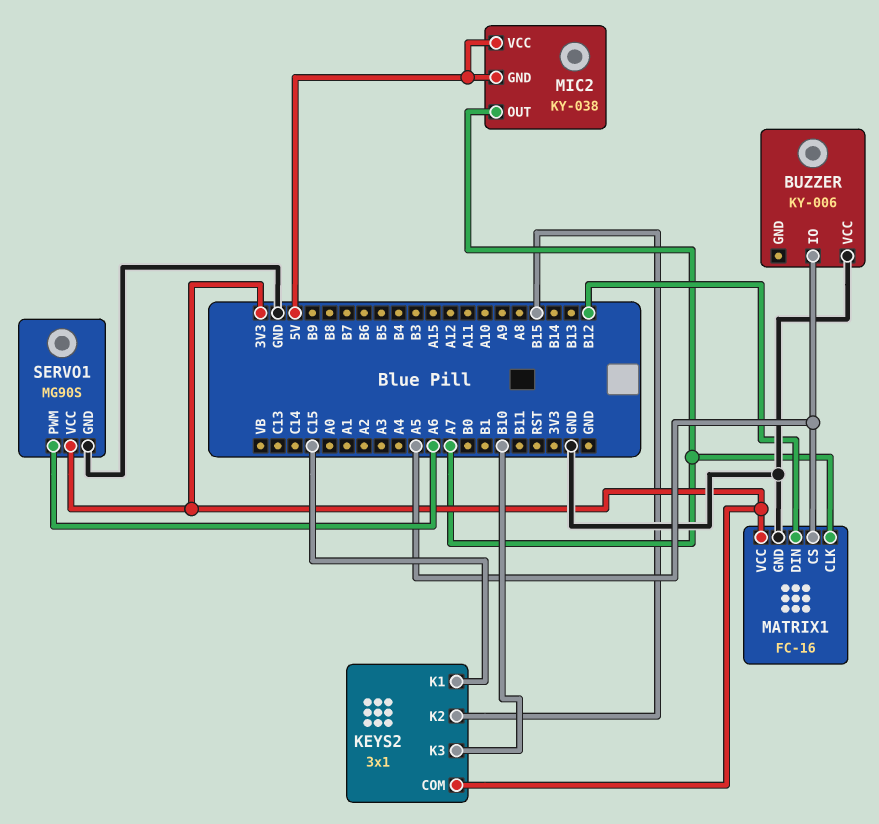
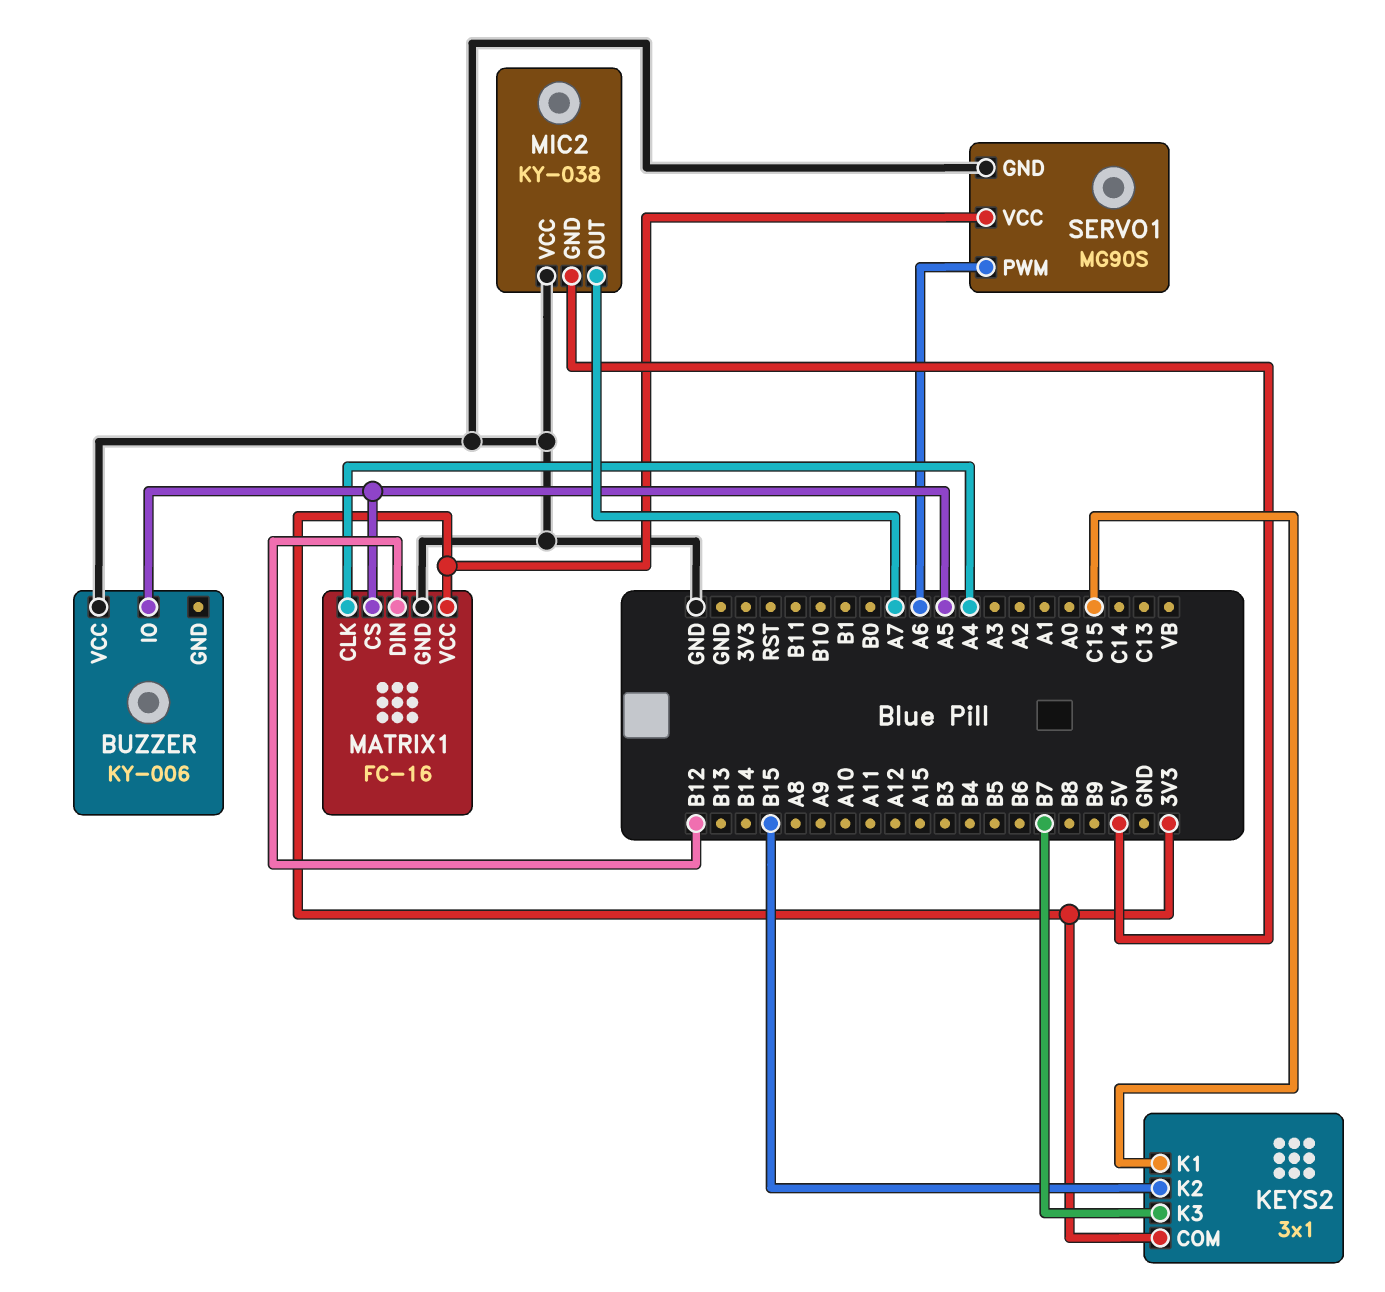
KEYS2 pin K3: B10 -> B7
MATRIX1 pin CLK: A7 -> A4
MIC2 pin VCC: 5V -> GND

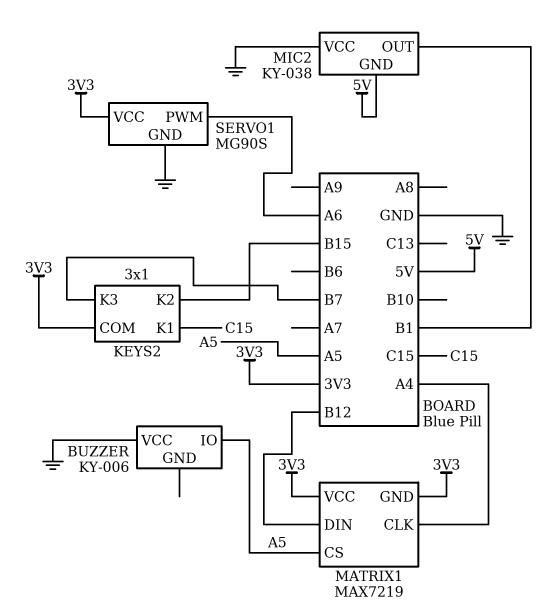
MATRIX1: FC-16 -> MAX7219
MATRIX1 pin GND: GND -> 3V3
MIC2 pin OUT: A7 -> B1

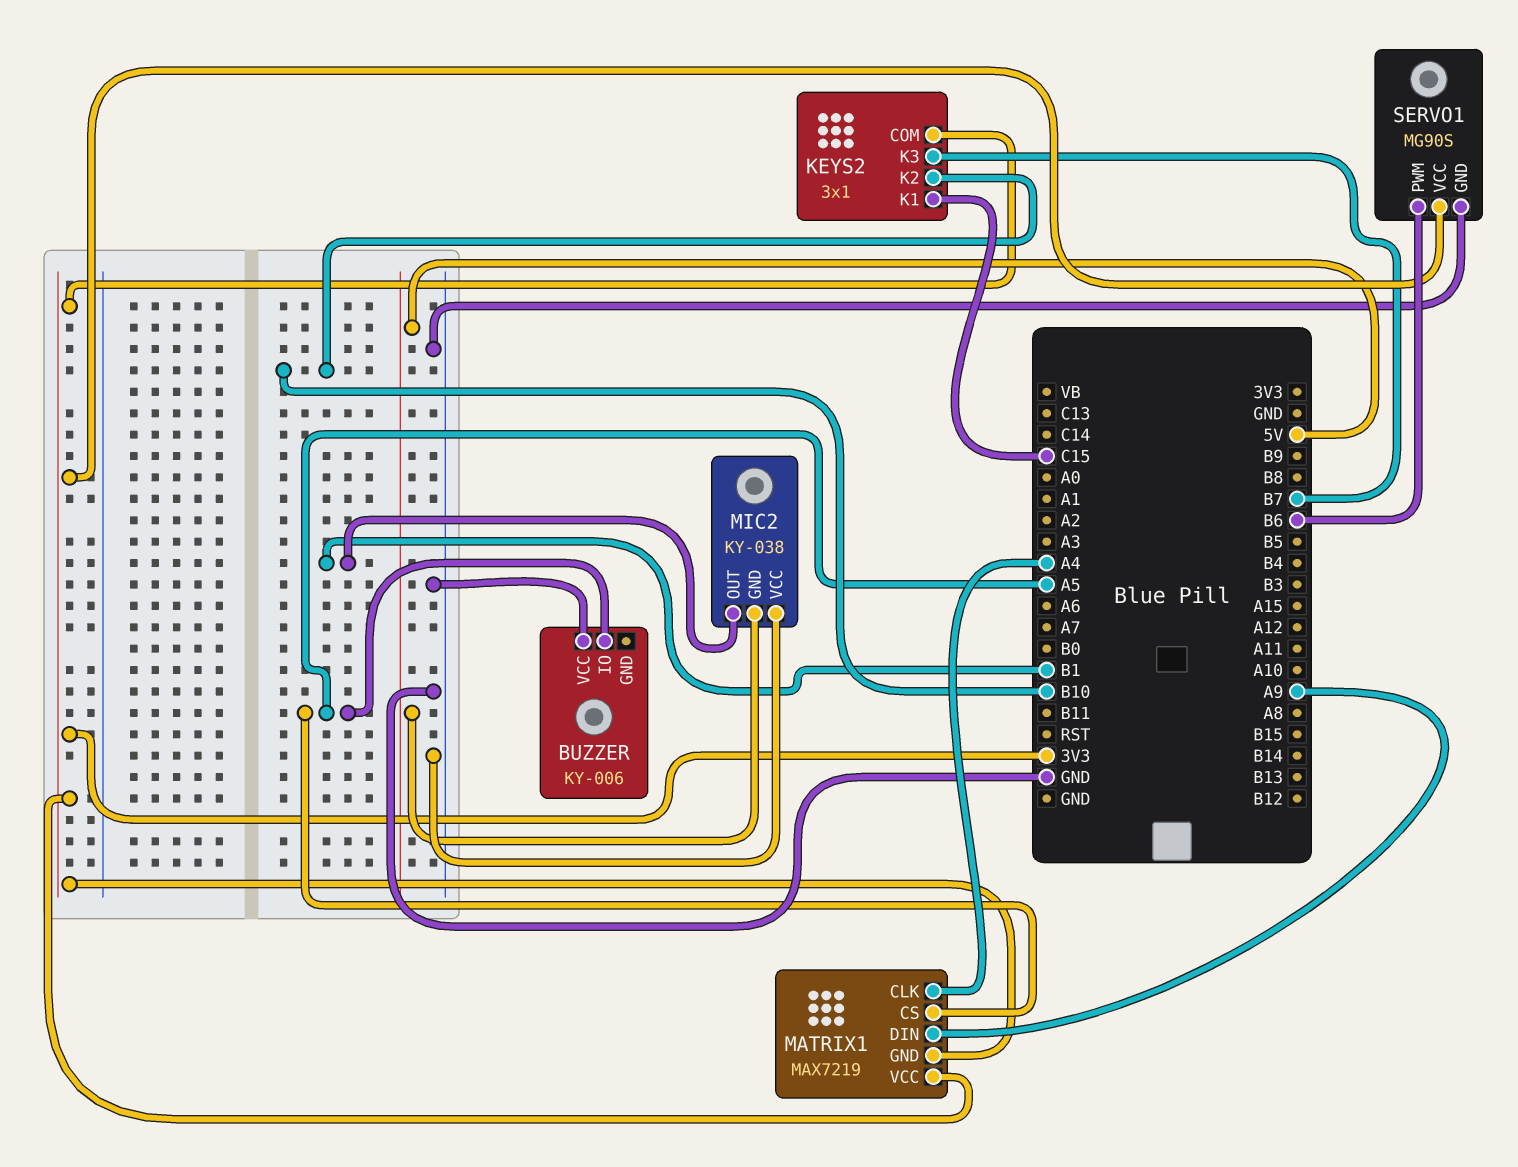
KEYS2 pin K2: B15 -> B10
MATRIX1 pin DIN: B12 -> A9
SERVO1 pin PWM: A6 -> B6

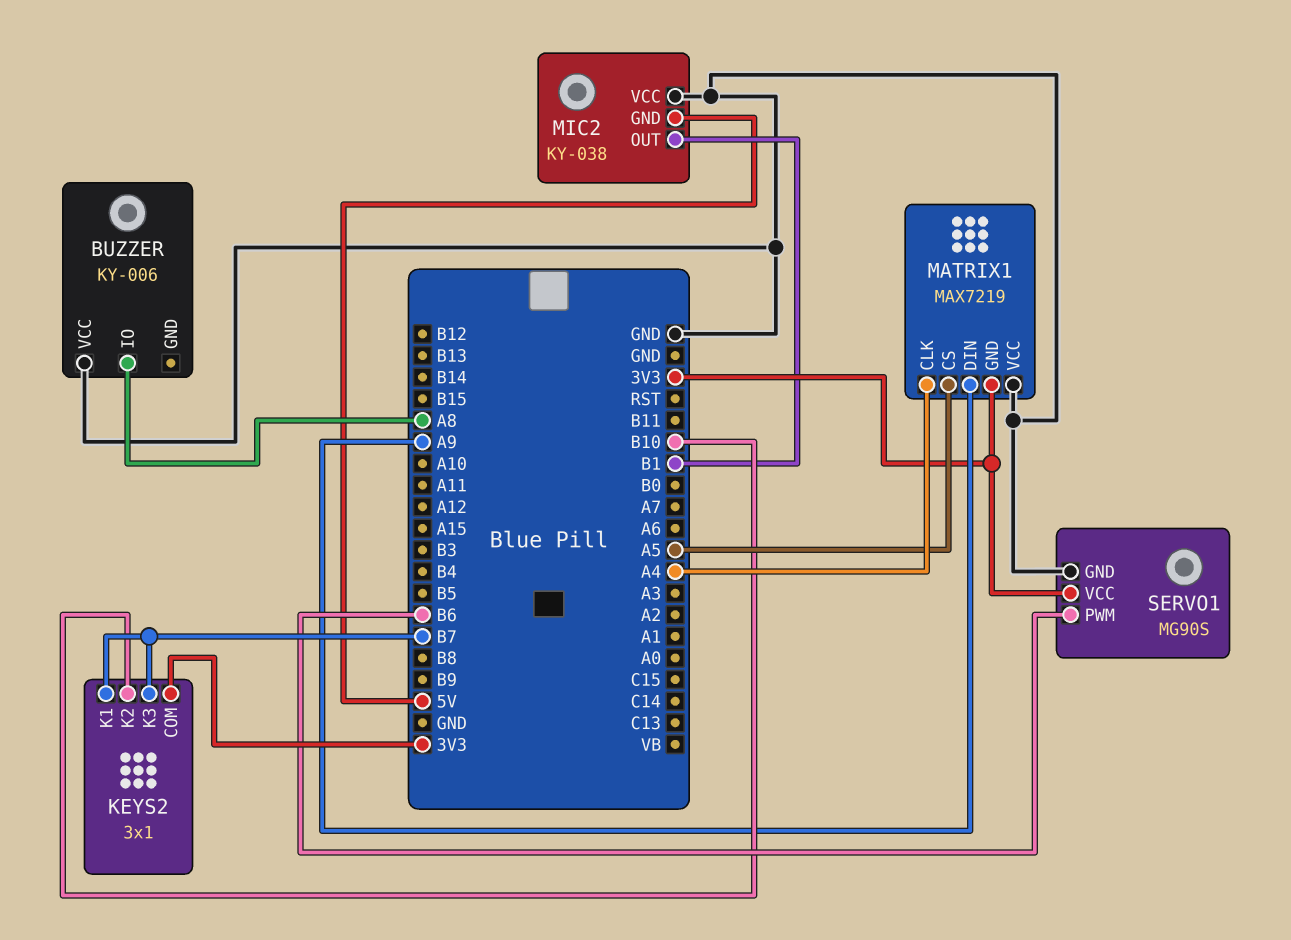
BUZZER pin IO: A5 -> A8
KEYS2 pin K1: C15 -> B7
MATRIX1 pin VCC: 3V3 -> GND

